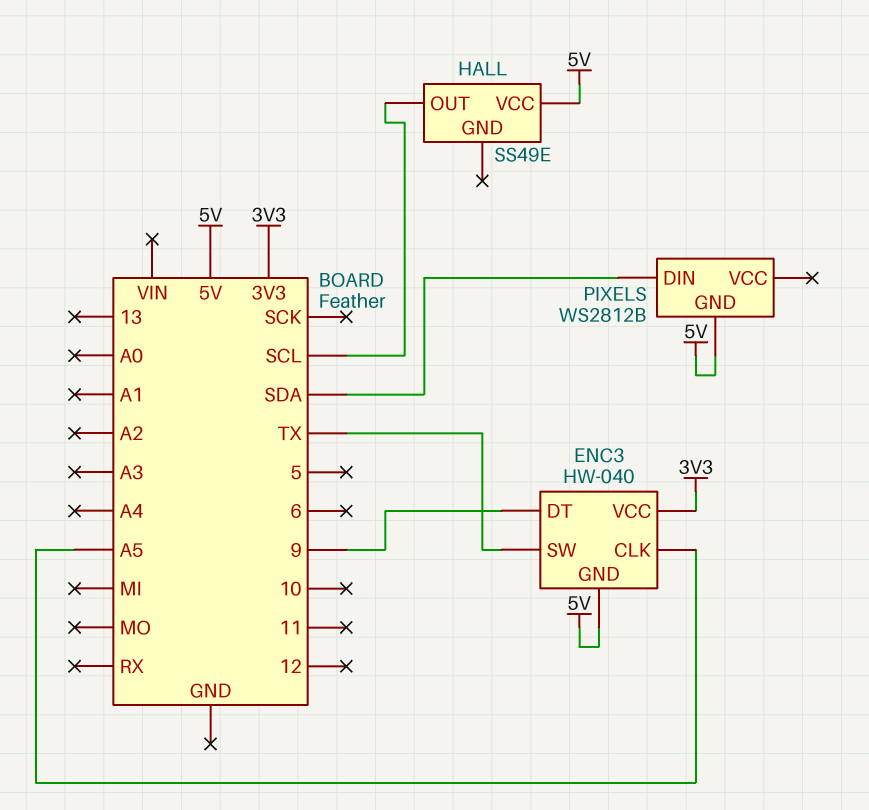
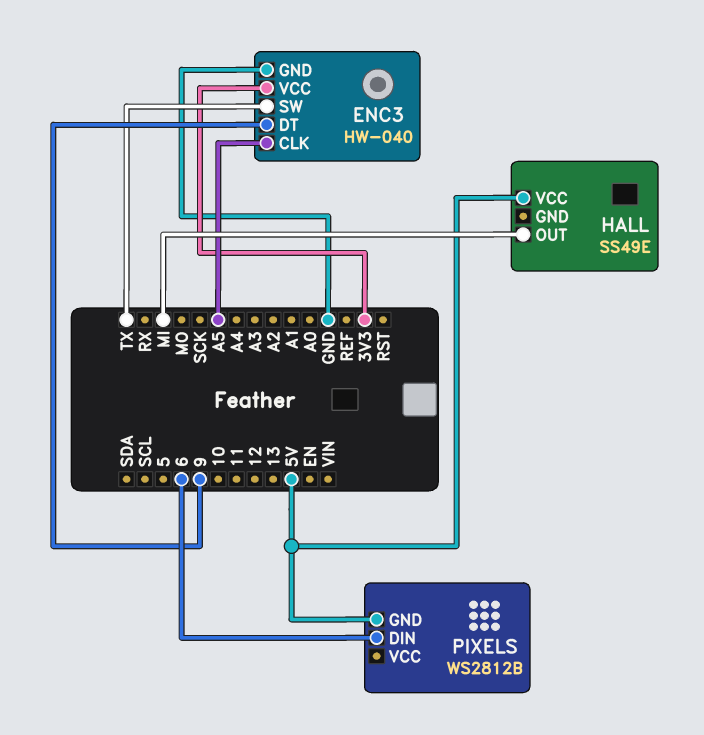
ENC3 pin GND: 5V -> GND
HALL pin OUT: SCL -> MI
PIXELS pin DIN: SDA -> 6

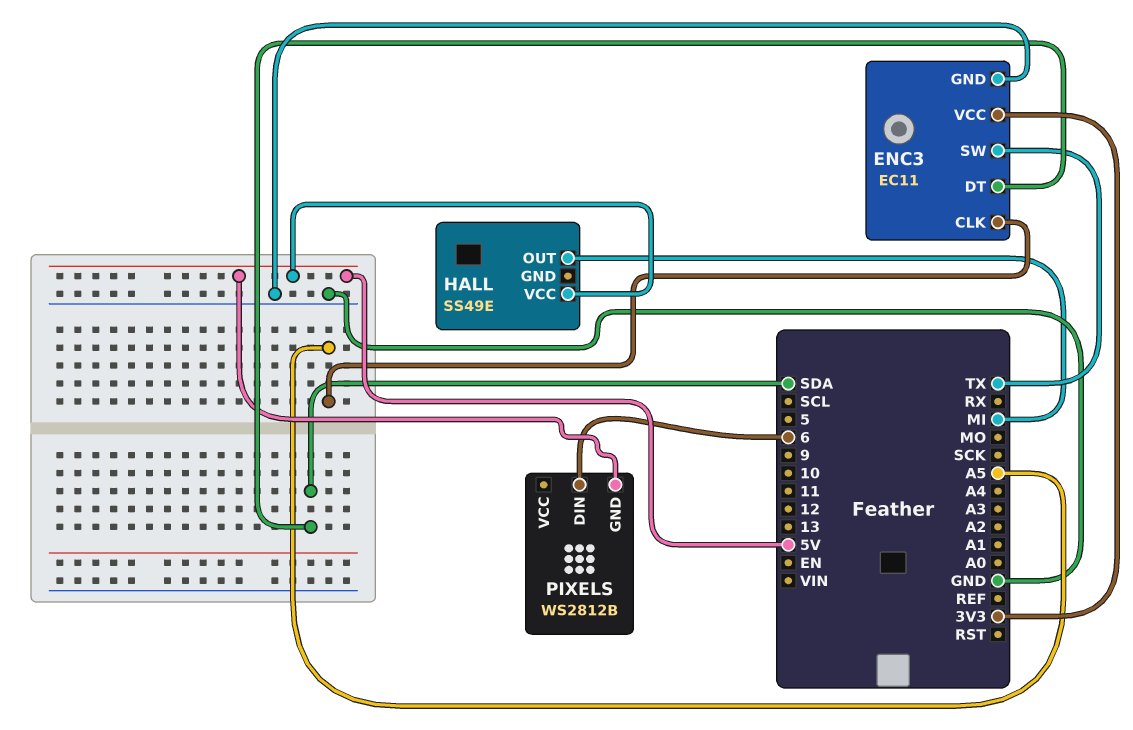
ENC3: HW-040 -> EC11
ENC3 pin DT: 9 -> SDA

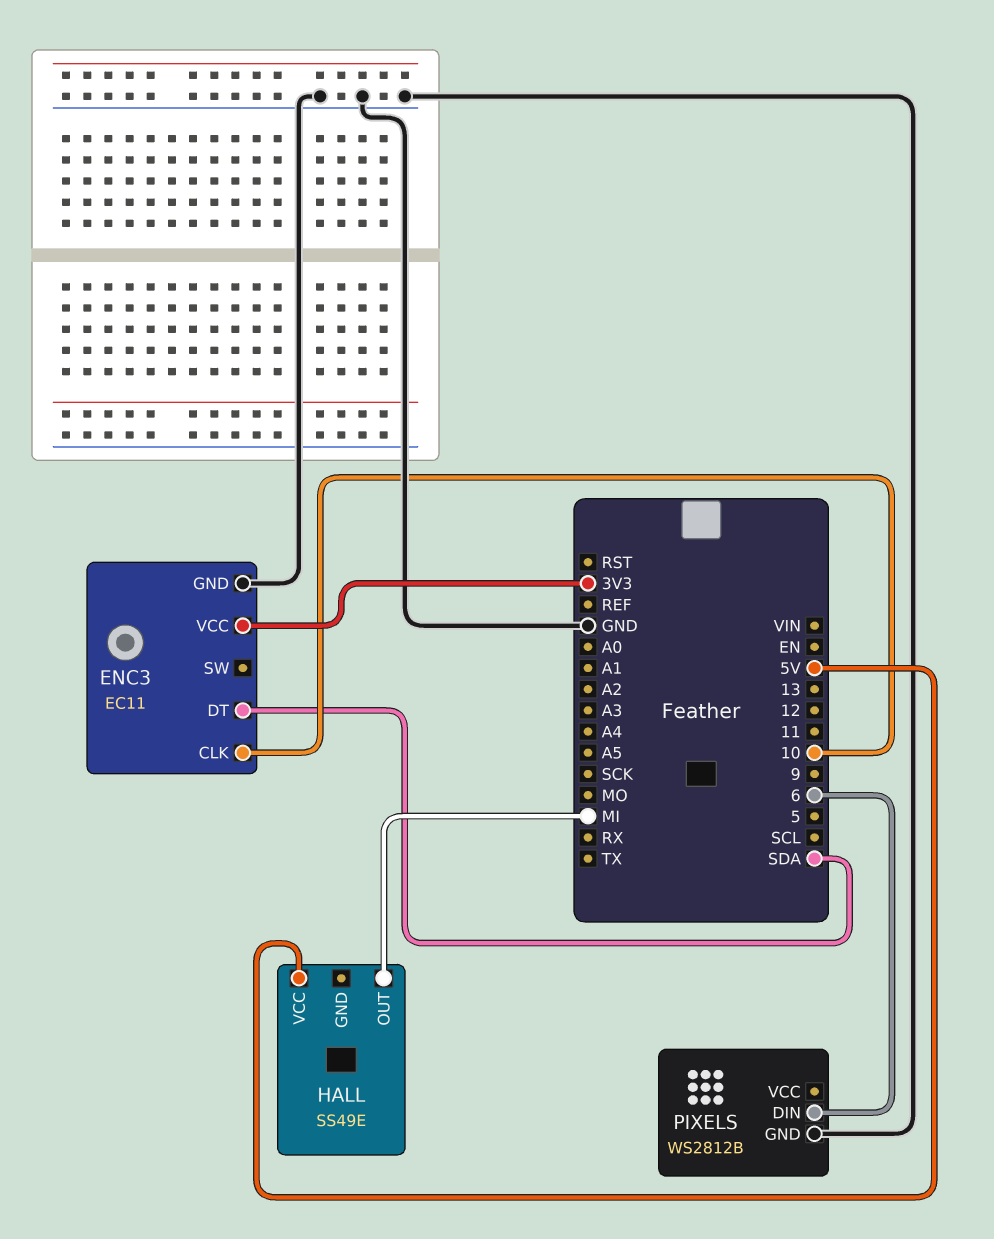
ENC3 pin CLK: A5 -> 10
ENC3 pin SW: TX -> none
PIXELS pin GND: 5V -> GND

